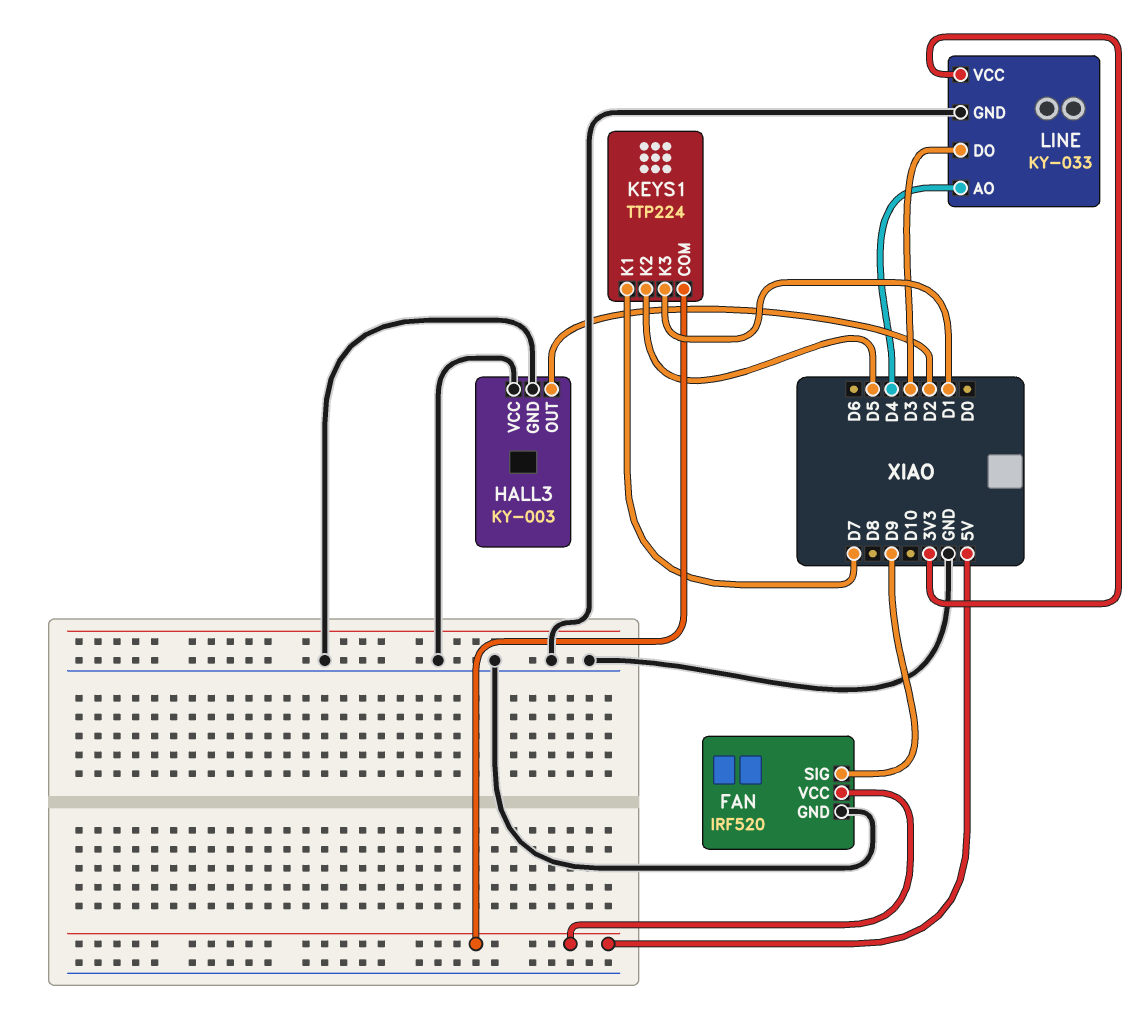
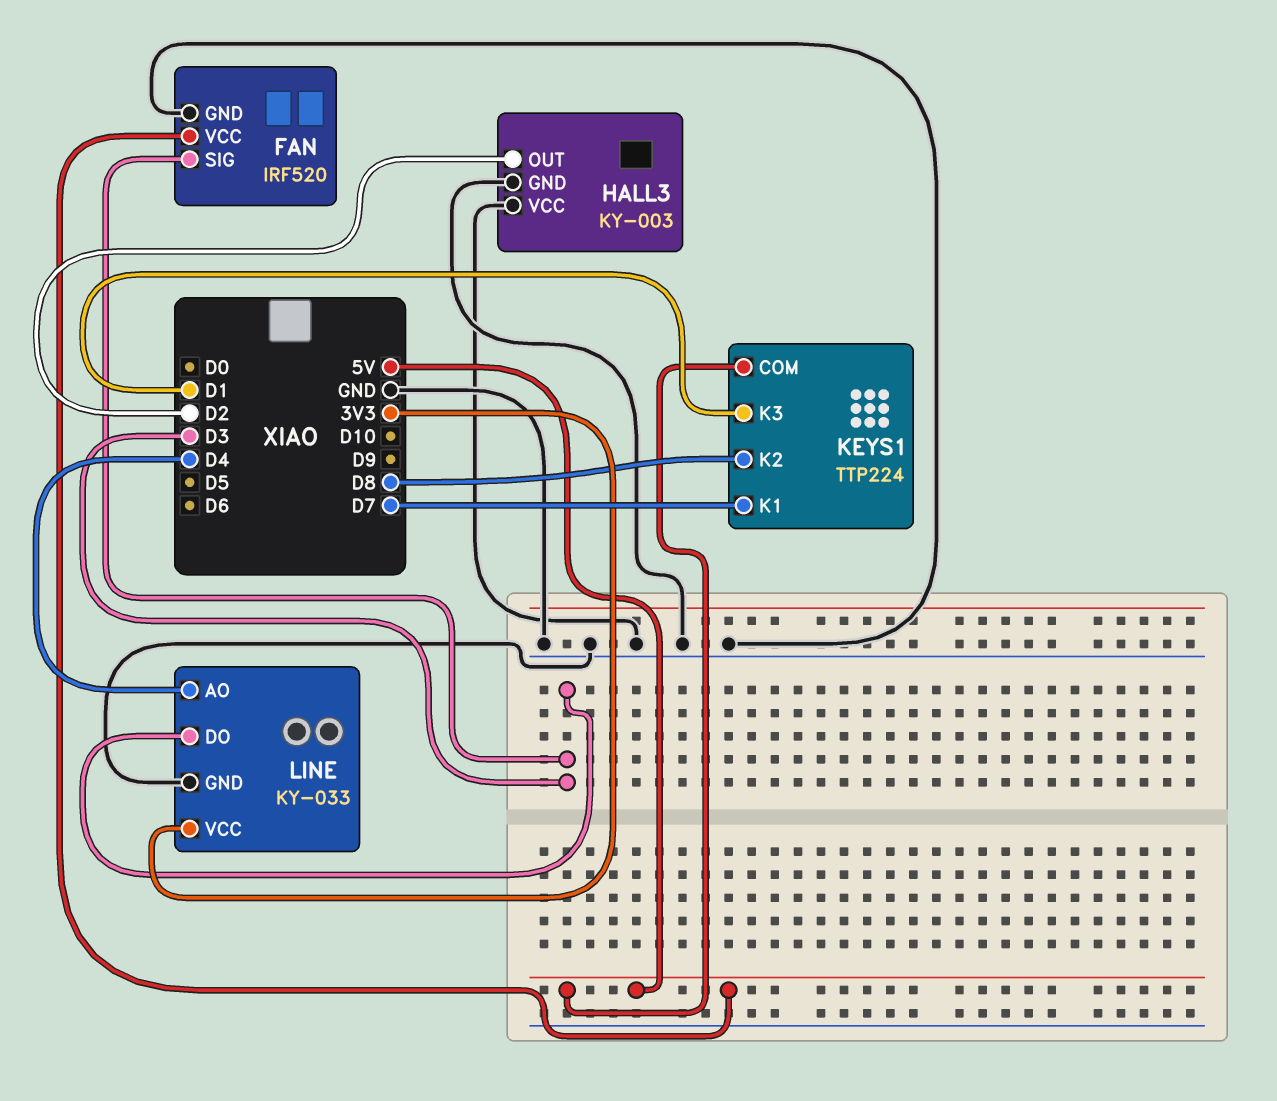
FAN pin SIG: D9 -> D3
KEYS1 pin K2: D5 -> D8

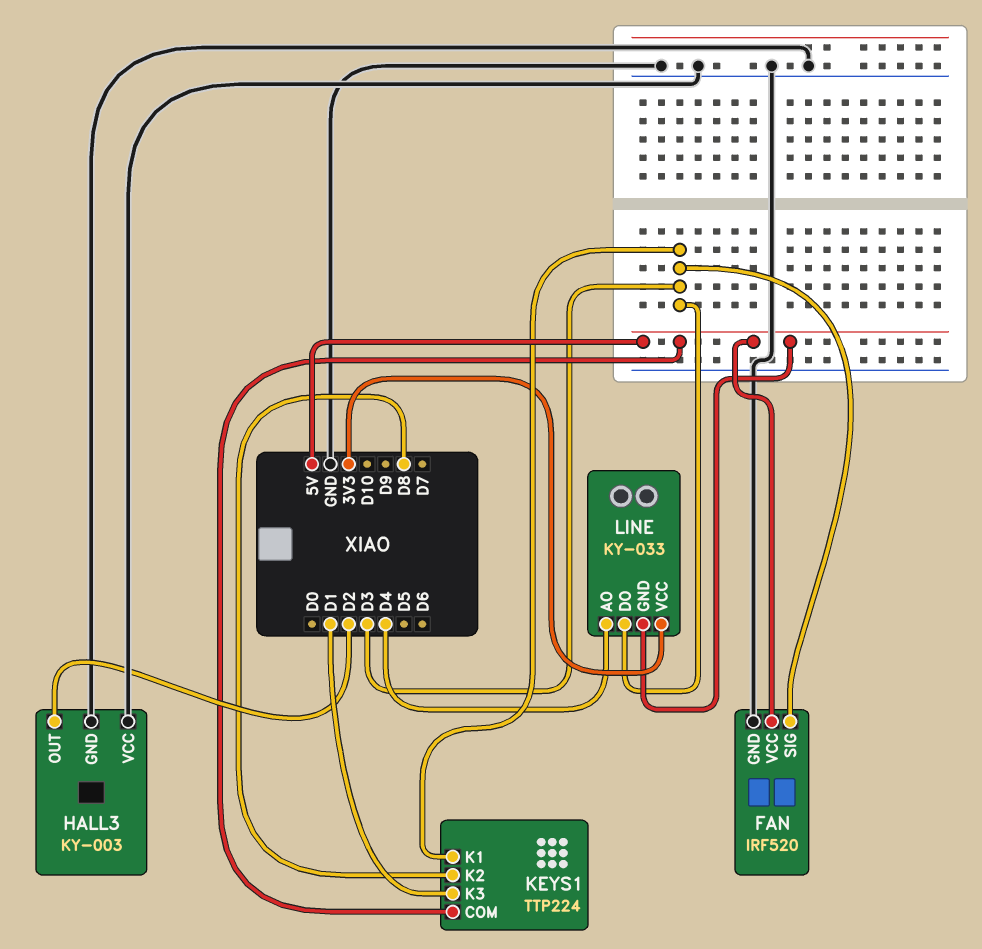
KEYS1 pin K1: D7 -> D3
LINE pin GND: GND -> 5V

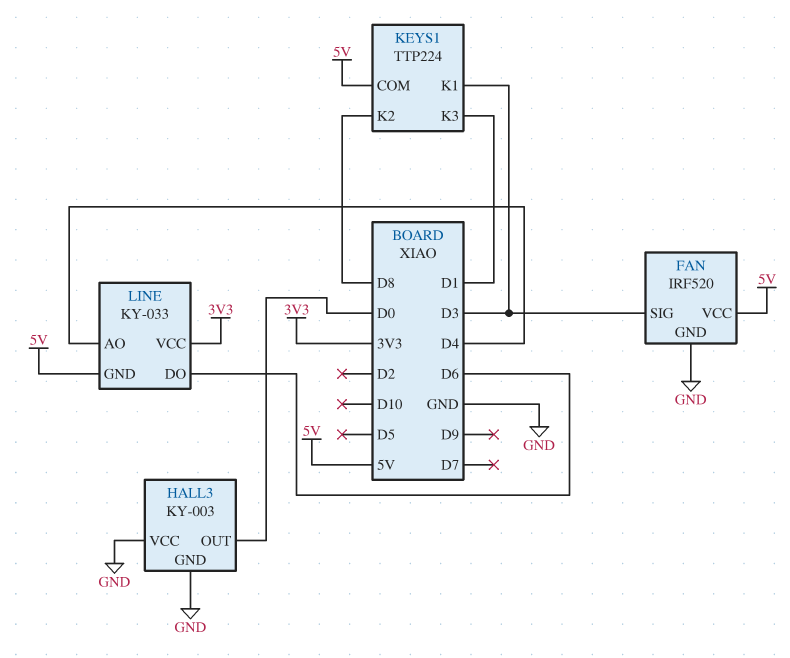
HALL3 pin OUT: D2 -> D0
LINE pin DO: D3 -> D6

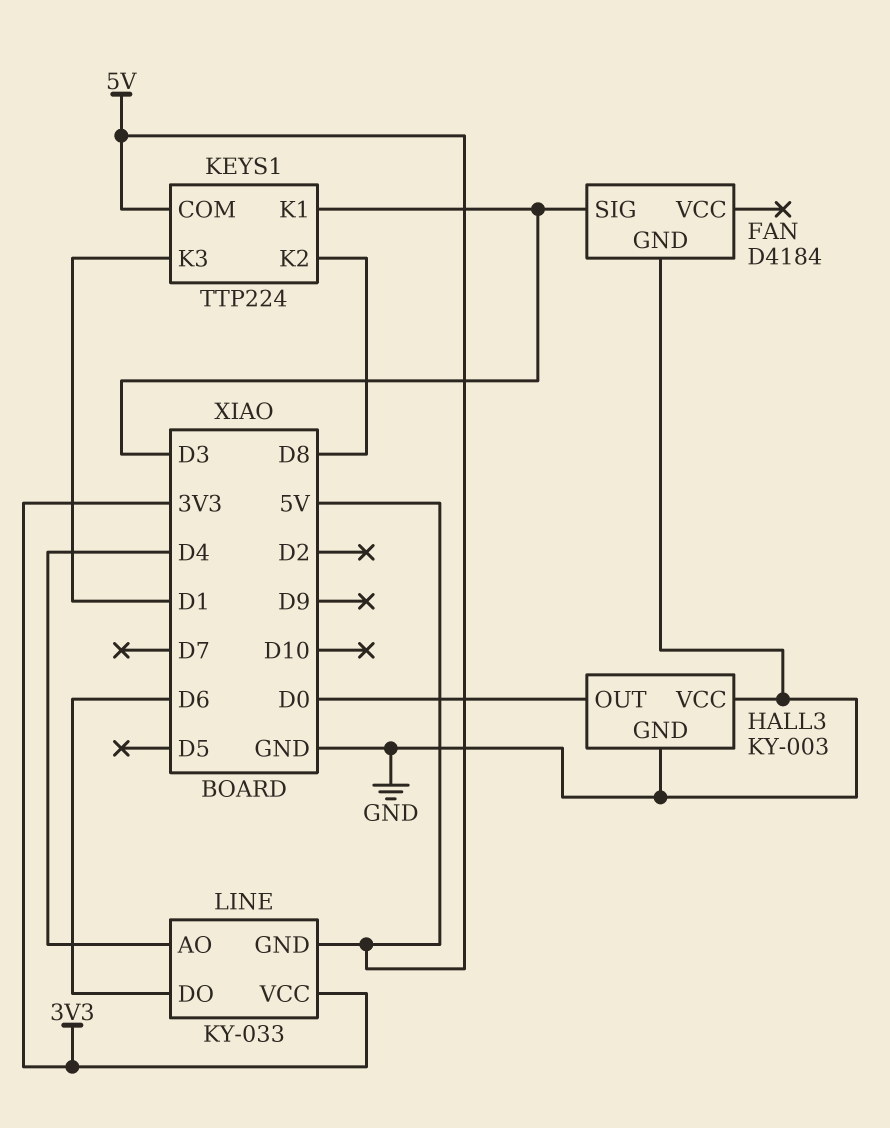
FAN: IRF520 -> D4184
FAN pin VCC: 5V -> none

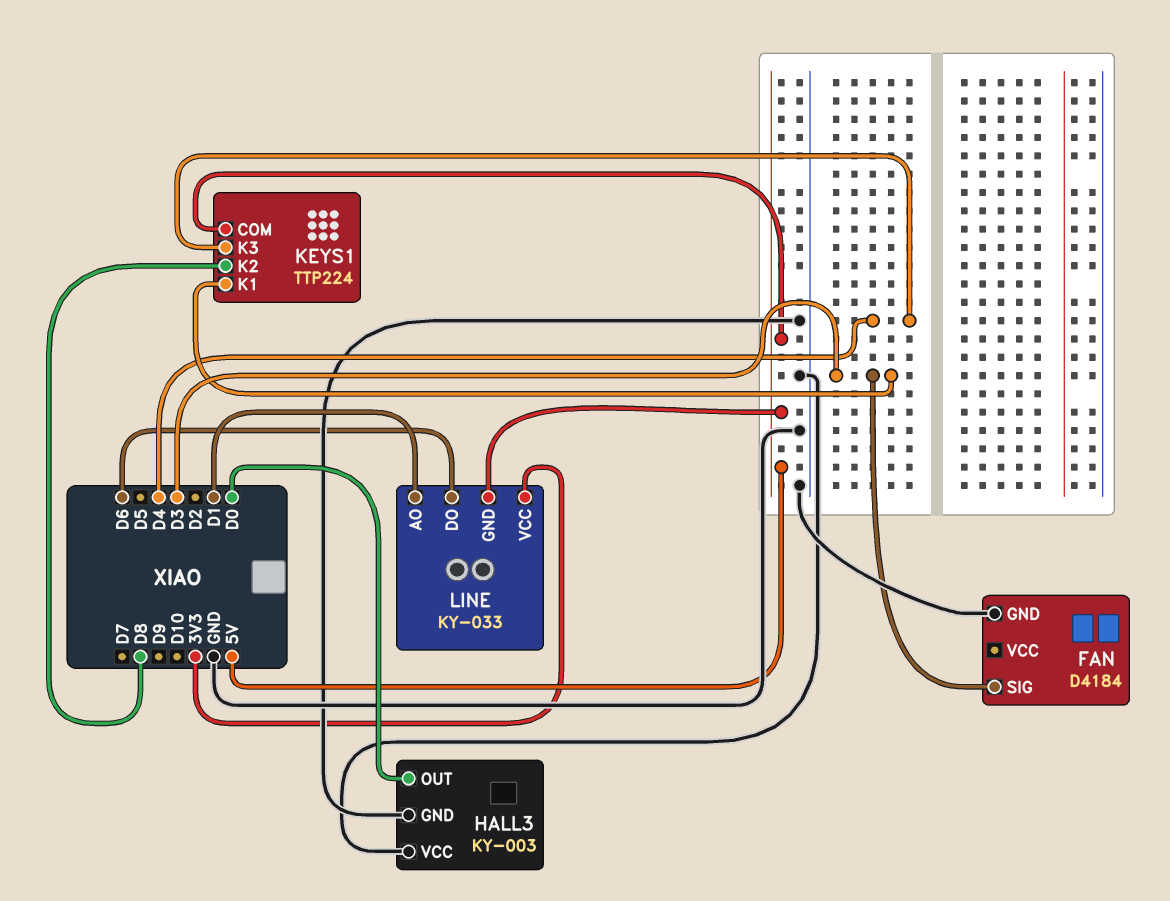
KEYS1 pin K3: D1 -> D4
LINE pin AO: D4 -> D1

